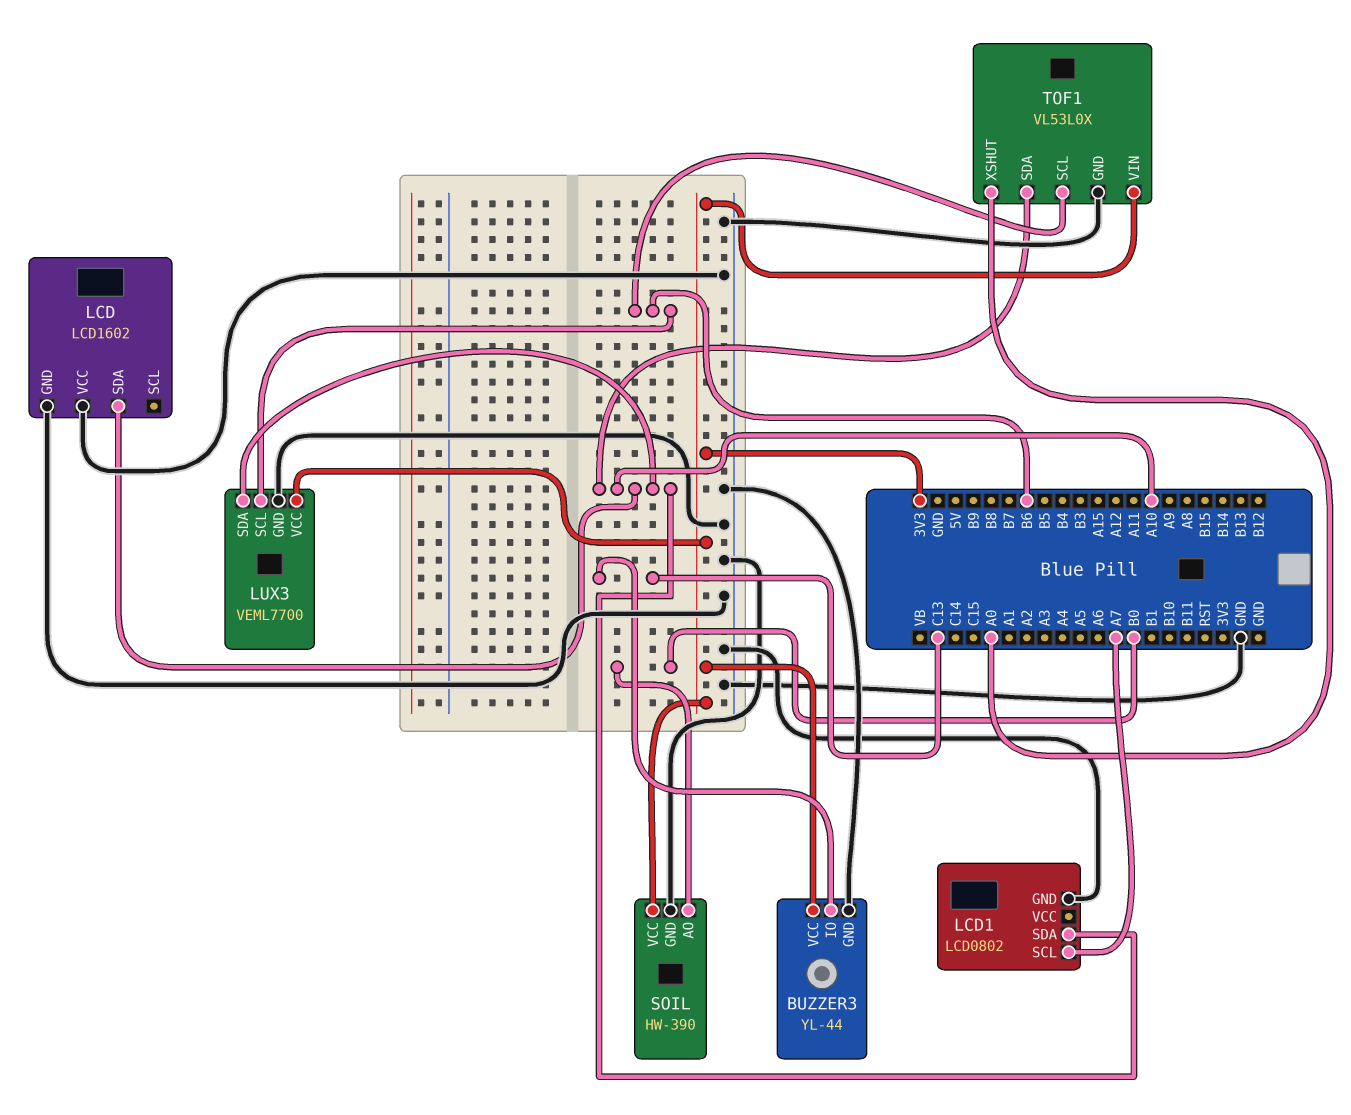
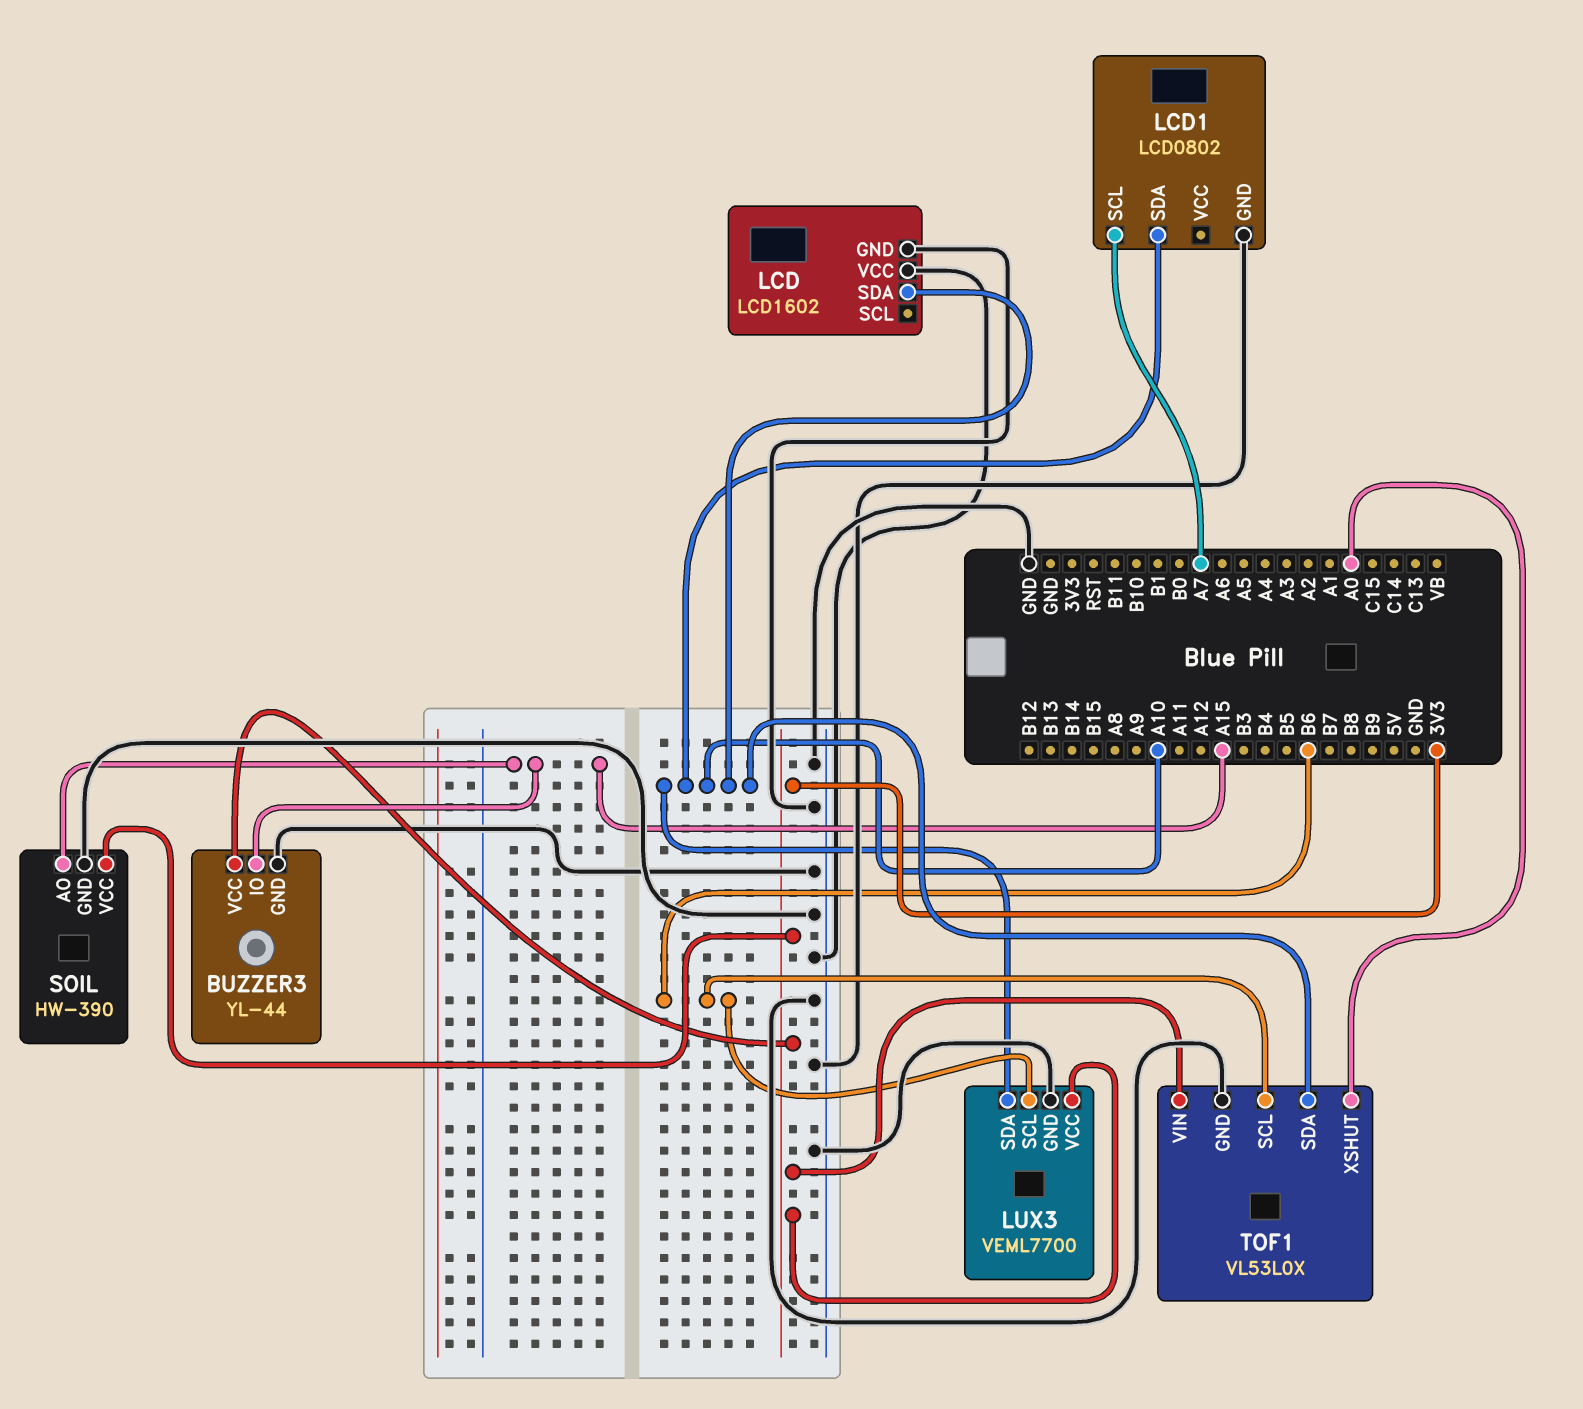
BUZZER3 pin IO: C13 -> A15
SOIL pin AO: B0 -> A15

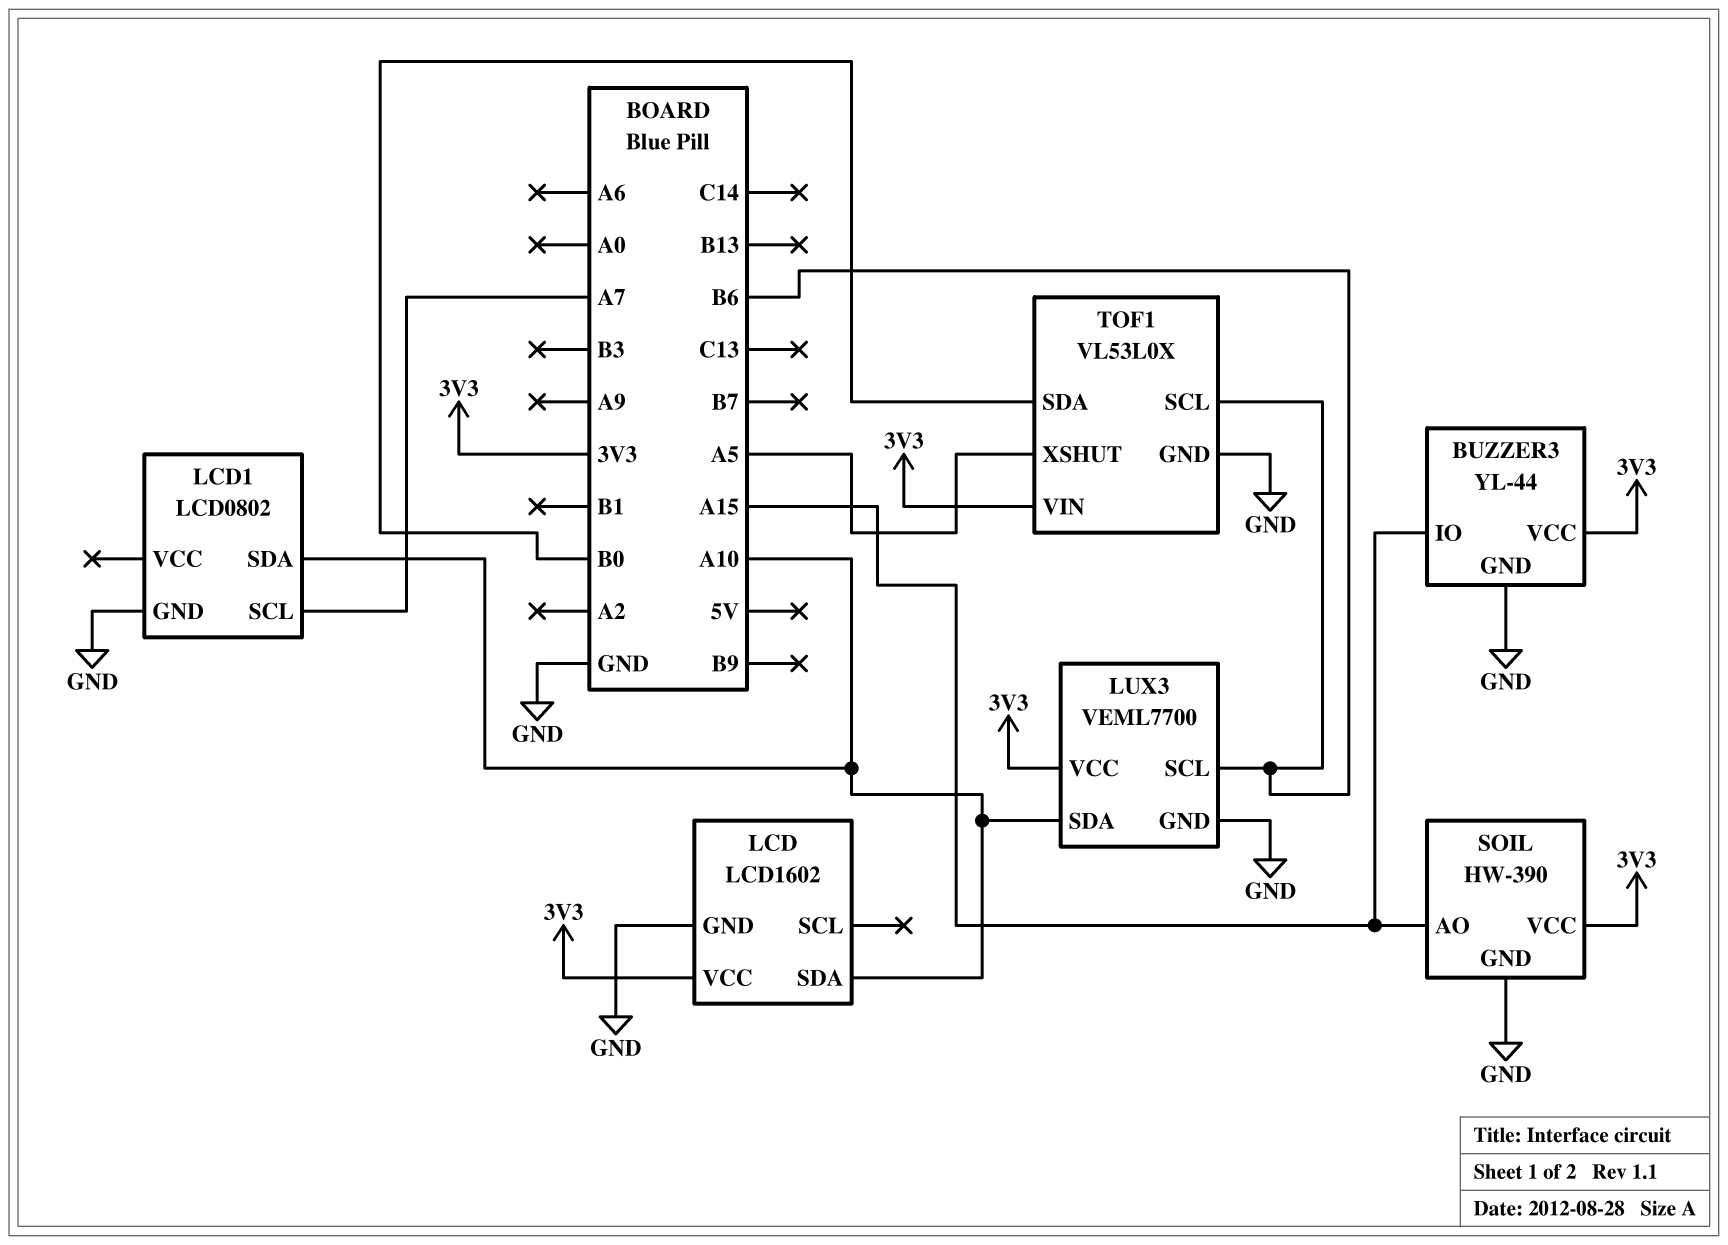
LCD pin VCC: GND -> 3V3
TOF1 pin SDA: A10 -> B0
TOF1 pin XSHUT: A0 -> A5

